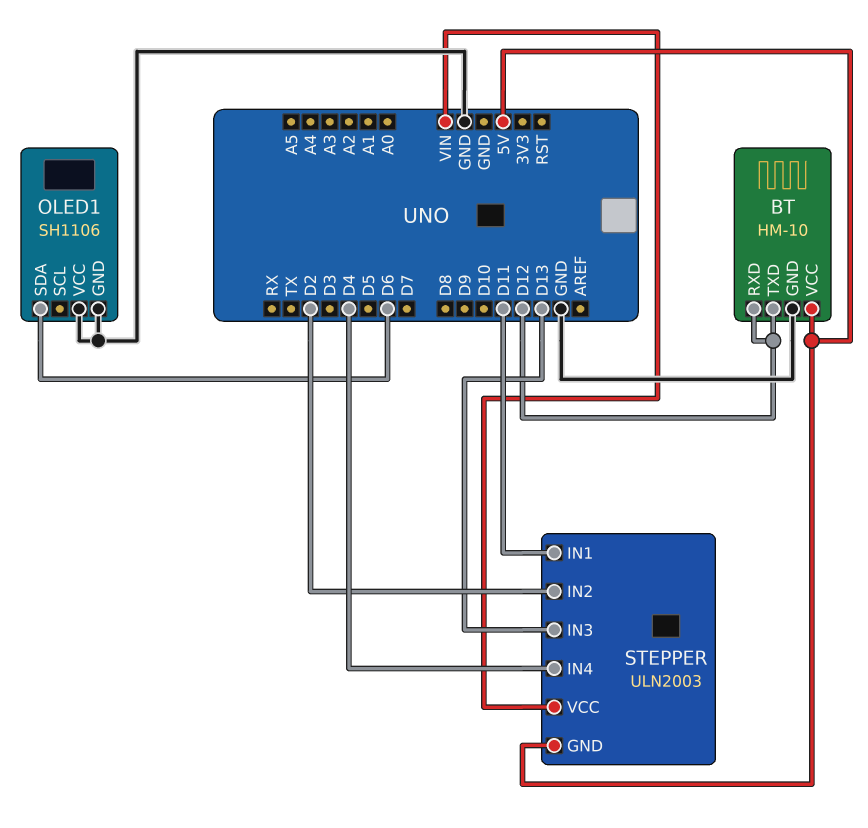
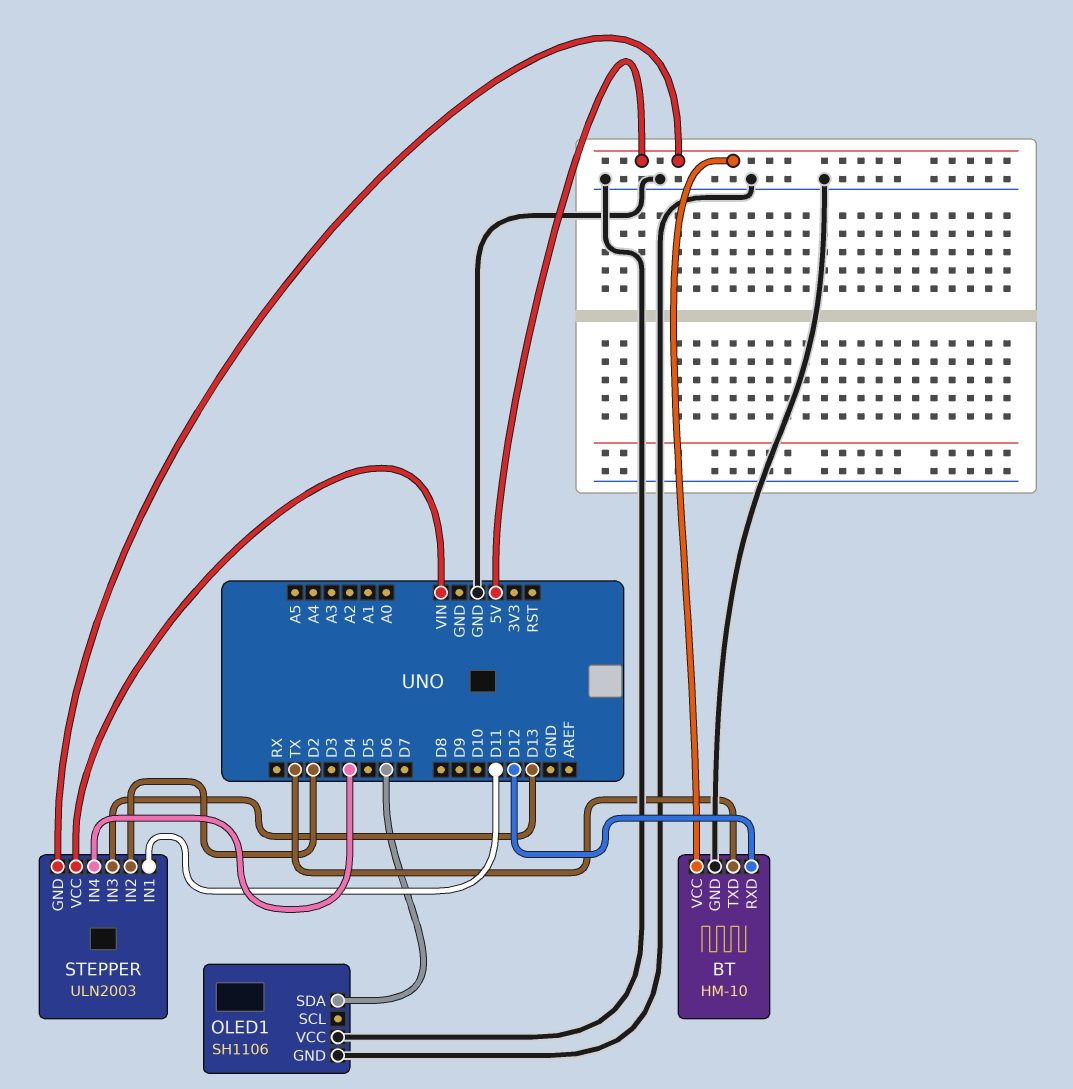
BT pin TXD: D12 -> TX

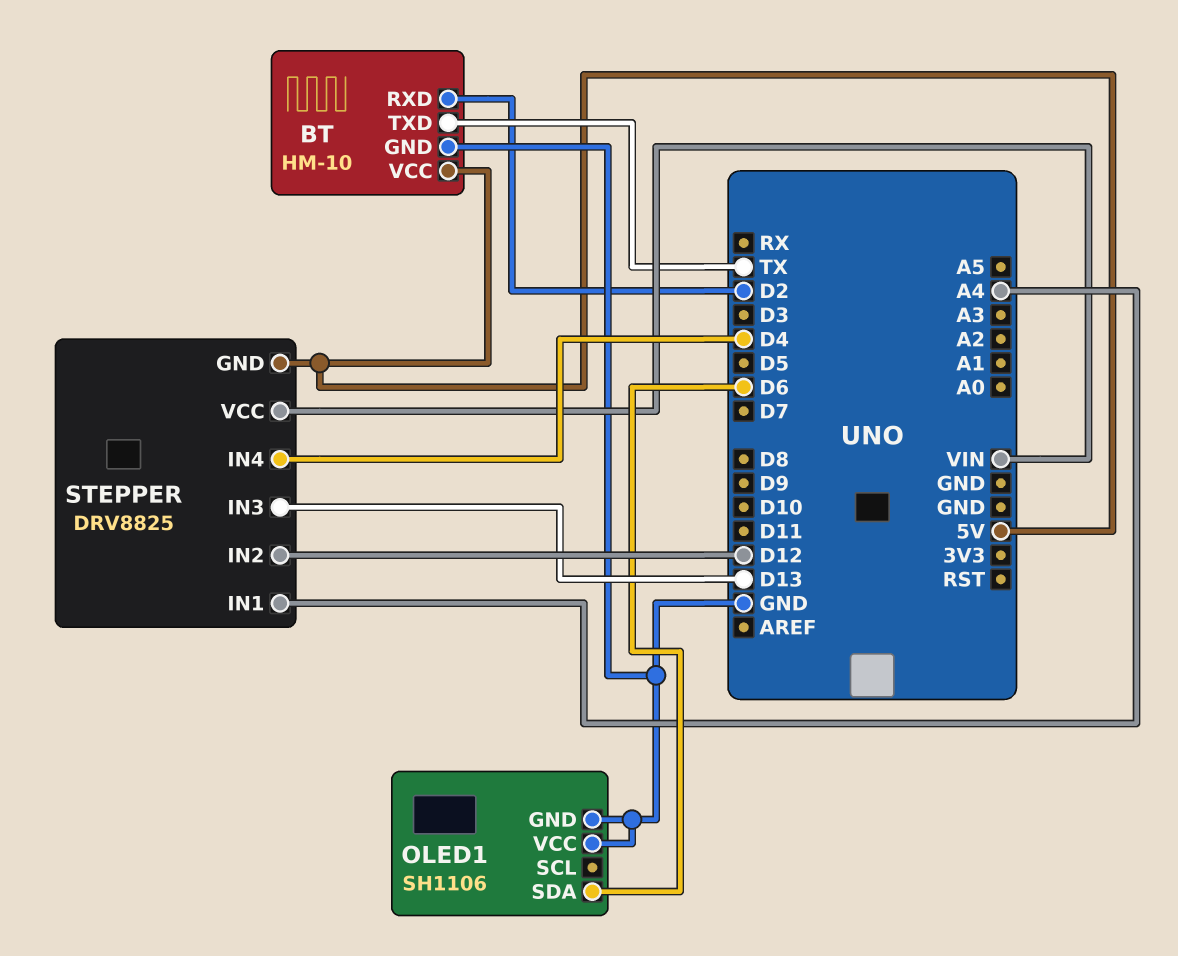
BT pin RXD: D12 -> D2
STEPPER: ULN2003 -> DRV8825
STEPPER pin IN1: D11 -> A4
STEPPER pin IN2: D2 -> D12

